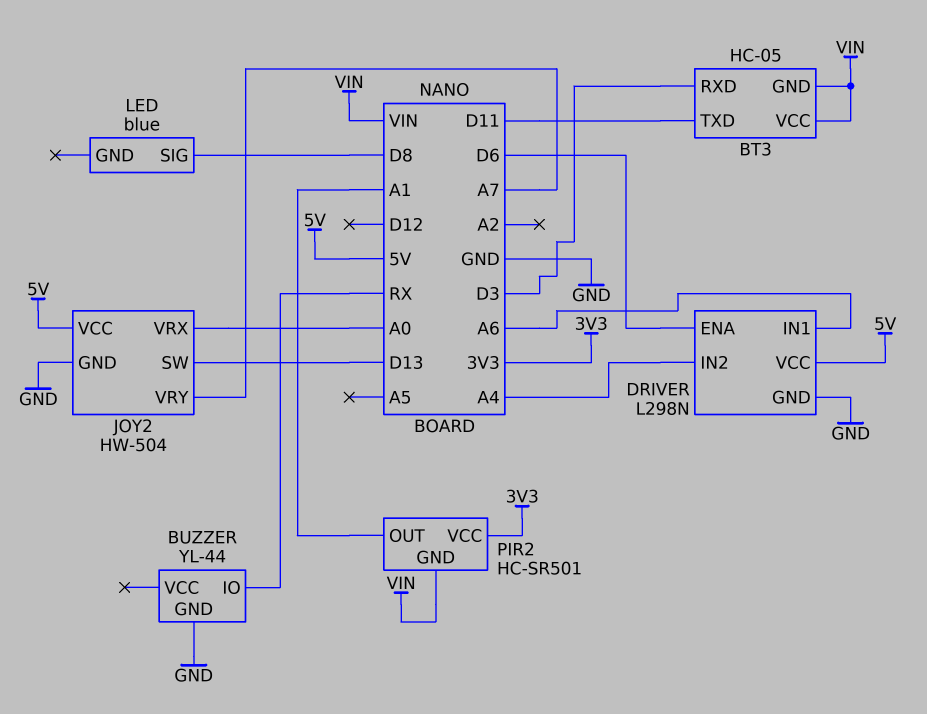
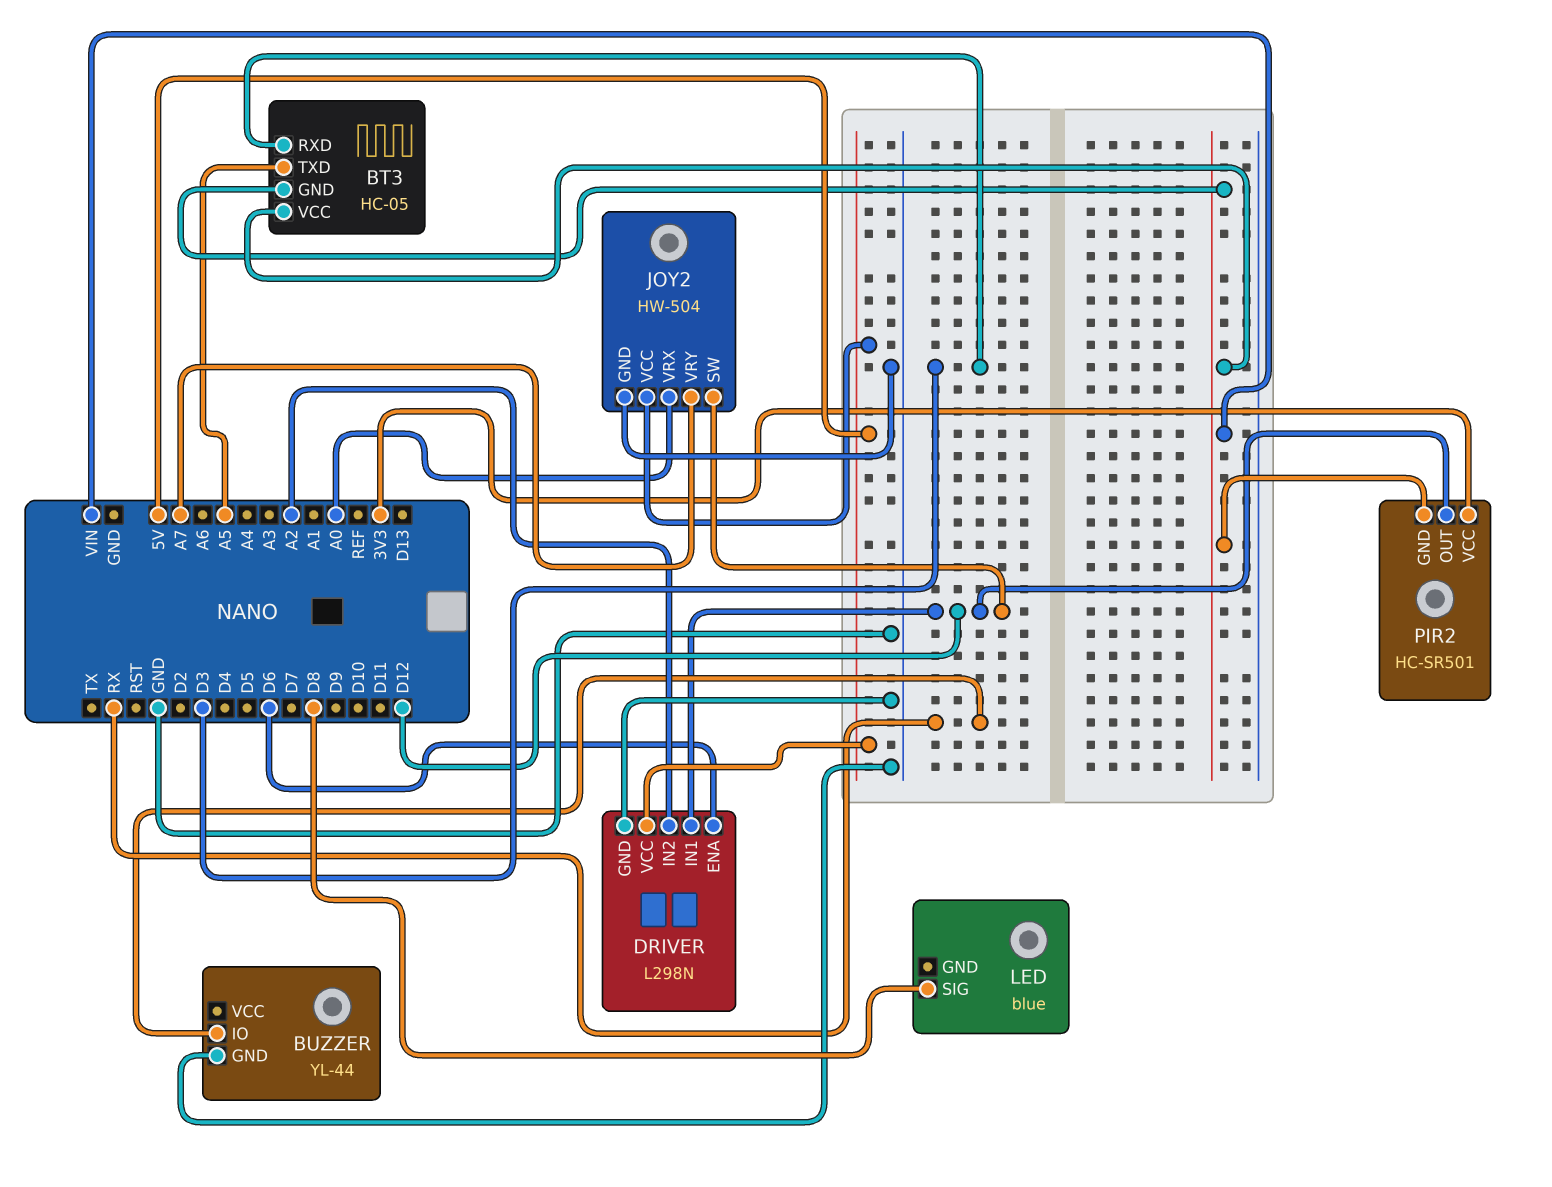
BT3 pin TXD: D11 -> A5
DRIVER pin IN1: A6 -> D12
DRIVER pin IN2: A4 -> A2
JOY2 pin SW: D13 -> D12
PIR2 pin OUT: A1 -> D12

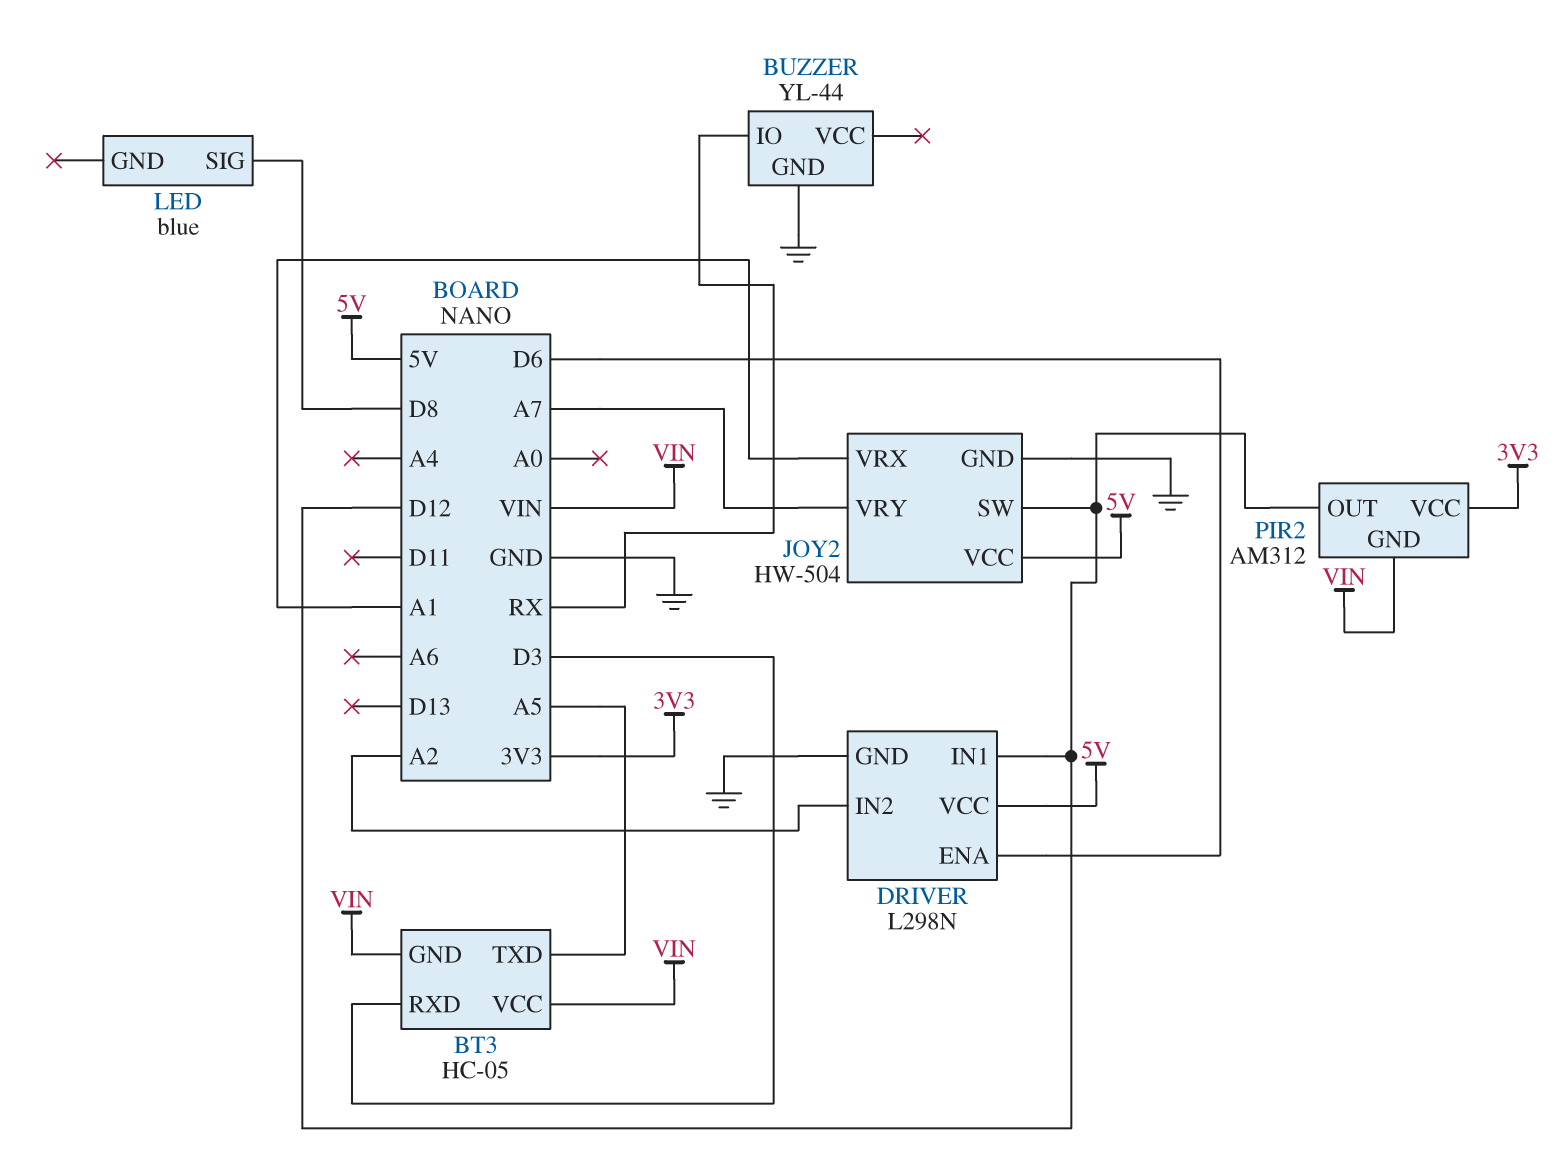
JOY2 pin VRX: A0 -> A1
PIR2: HC-SR501 -> AM312

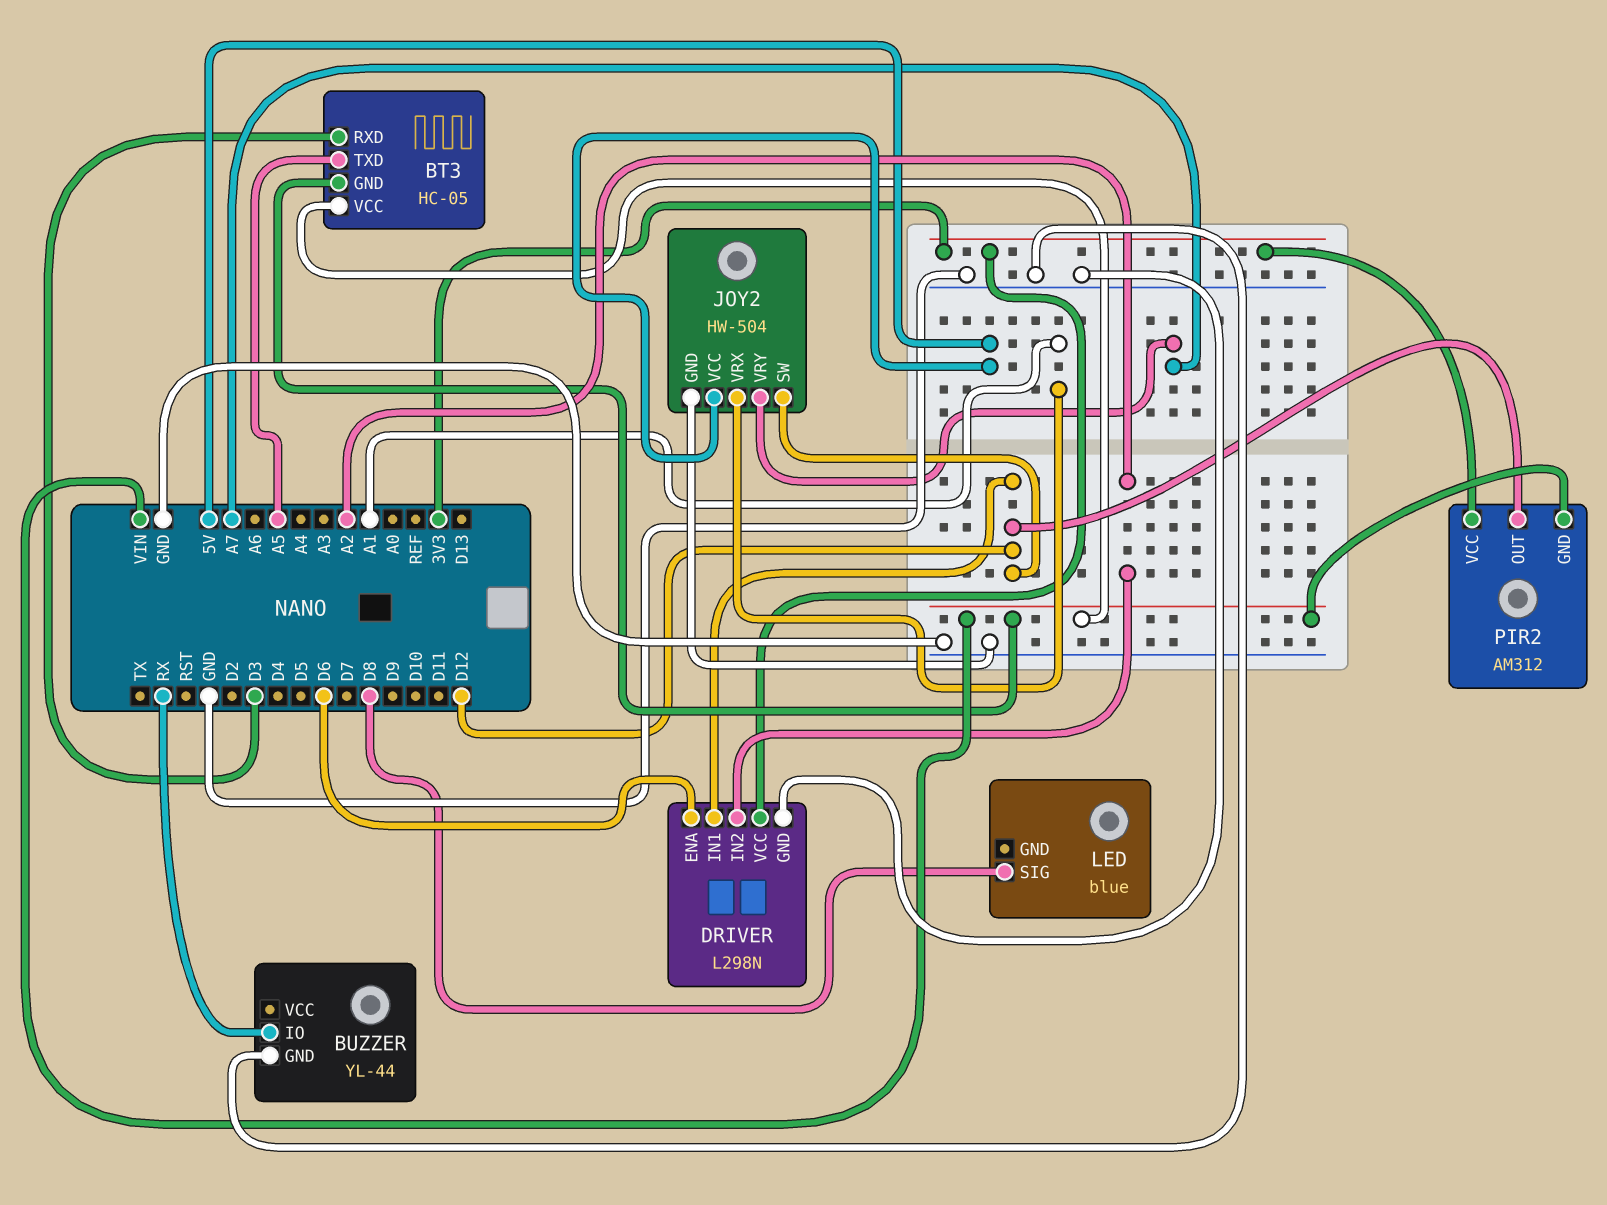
DRIVER pin VCC: 5V -> 3V3

